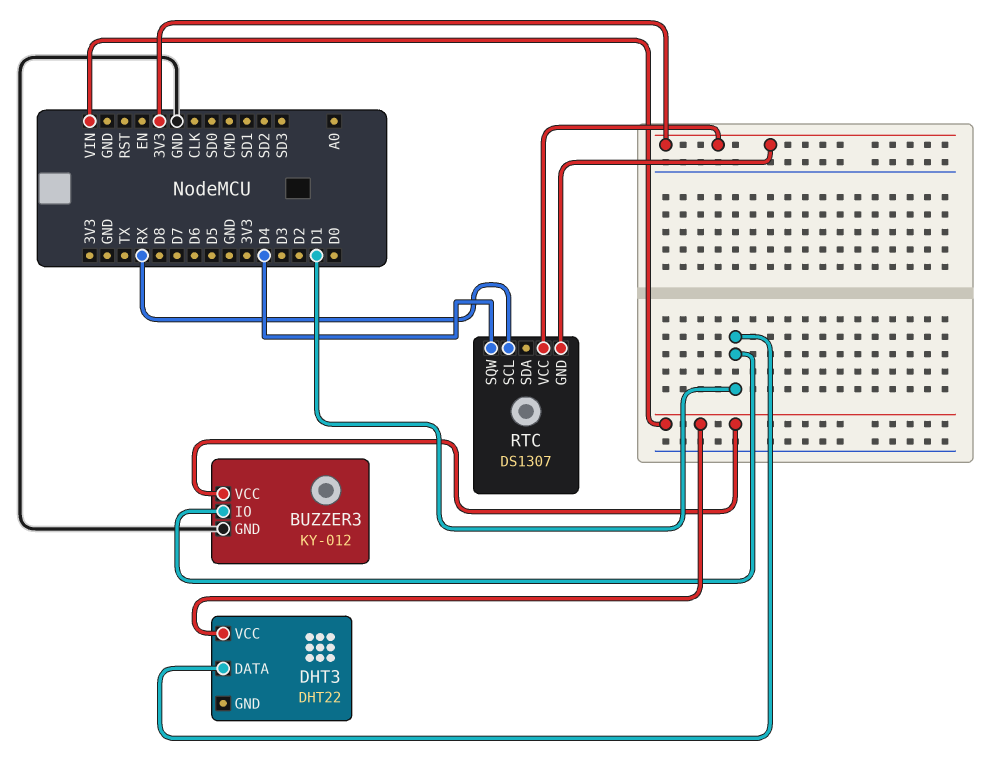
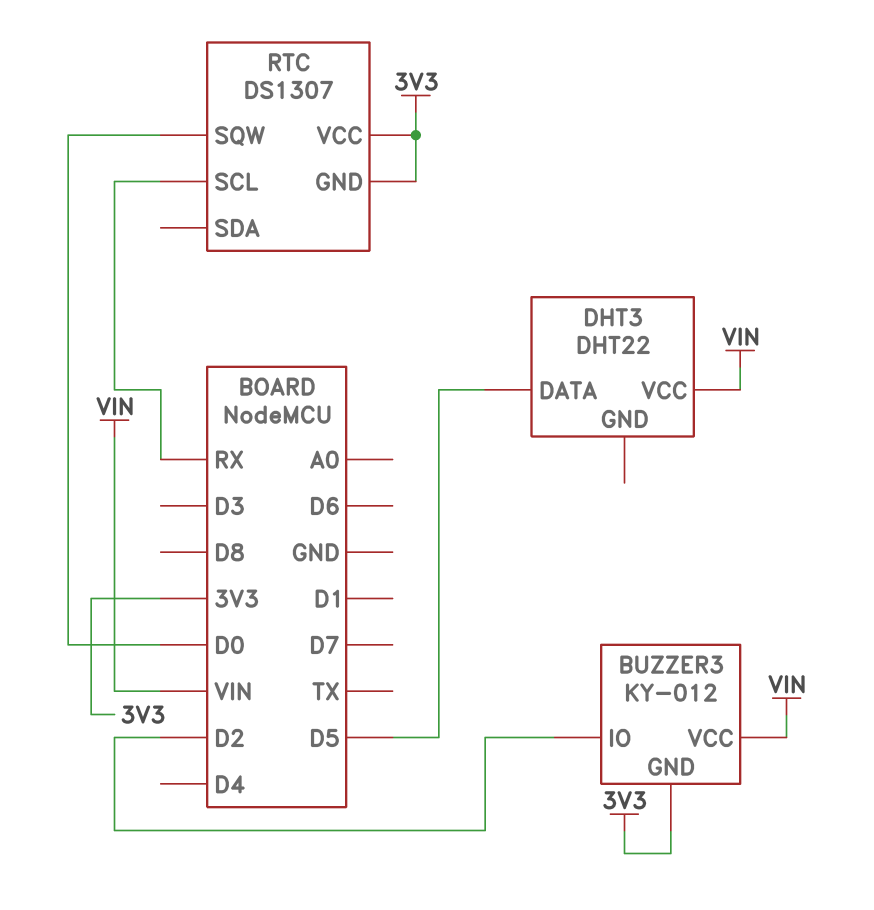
BUZZER3 pin GND: GND -> 3V3
BUZZER3 pin IO: D1 -> D2
DHT3 pin DATA: D1 -> D5
RTC pin SQW: D4 -> D0

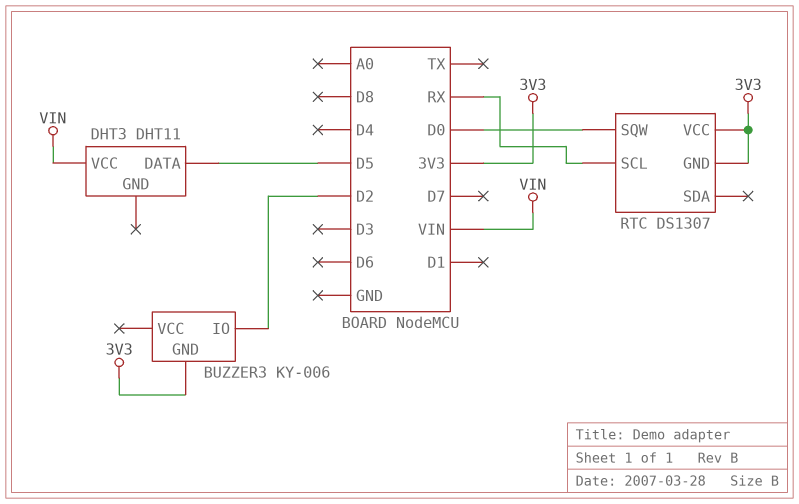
BUZZER3: KY-012 -> KY-006
BUZZER3 pin VCC: VIN -> none
DHT3: DHT22 -> DHT11

